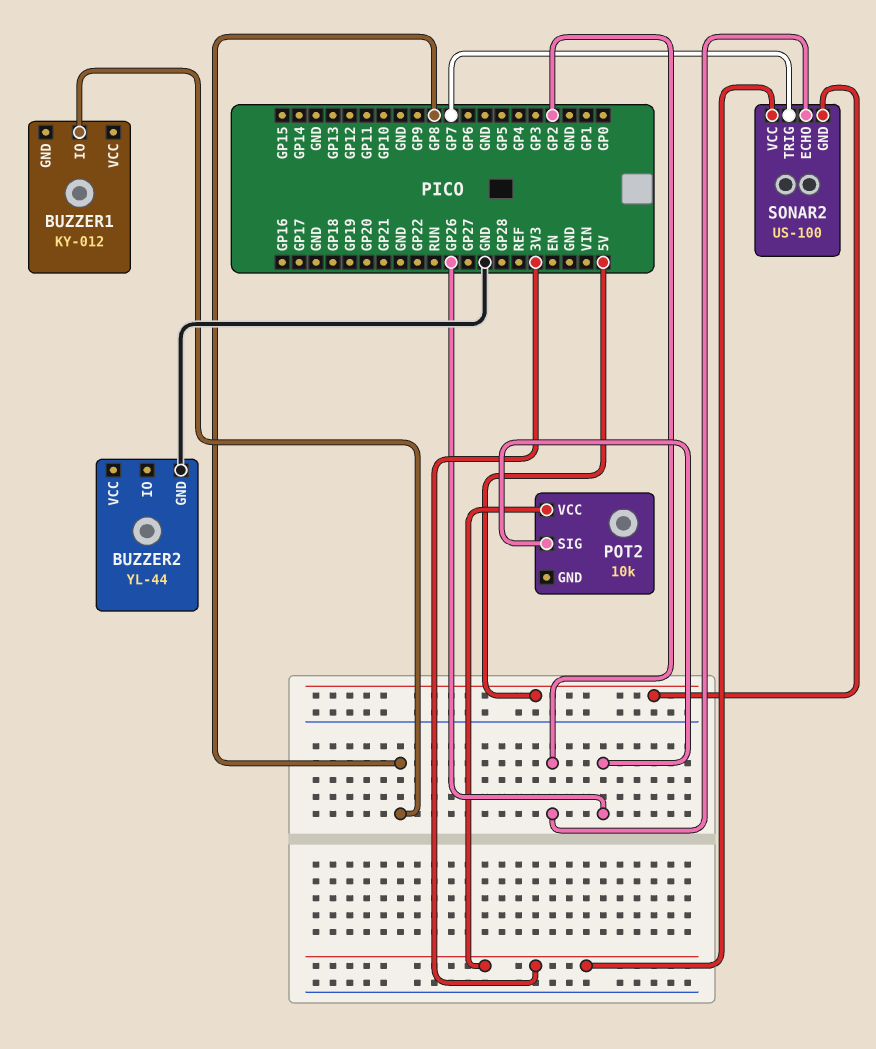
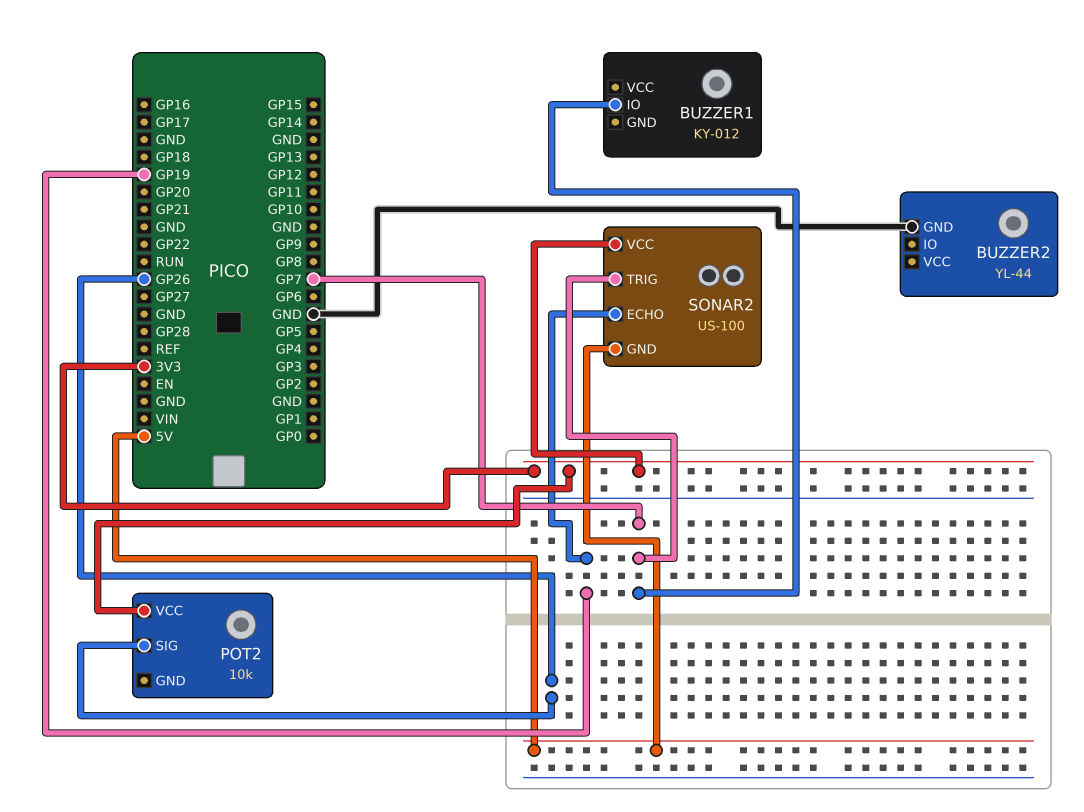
BUZZER1 pin IO: GP8 -> GP7
SONAR2 pin ECHO: GP2 -> GP19

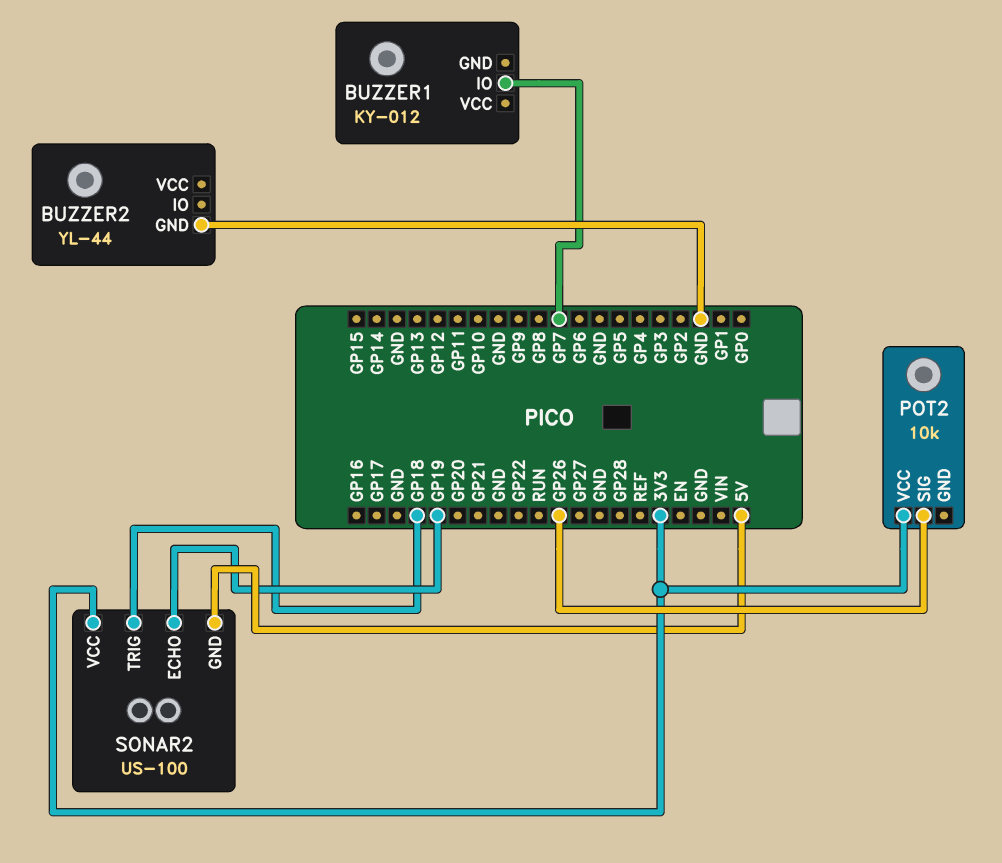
SONAR2 pin TRIG: GP7 -> GP18

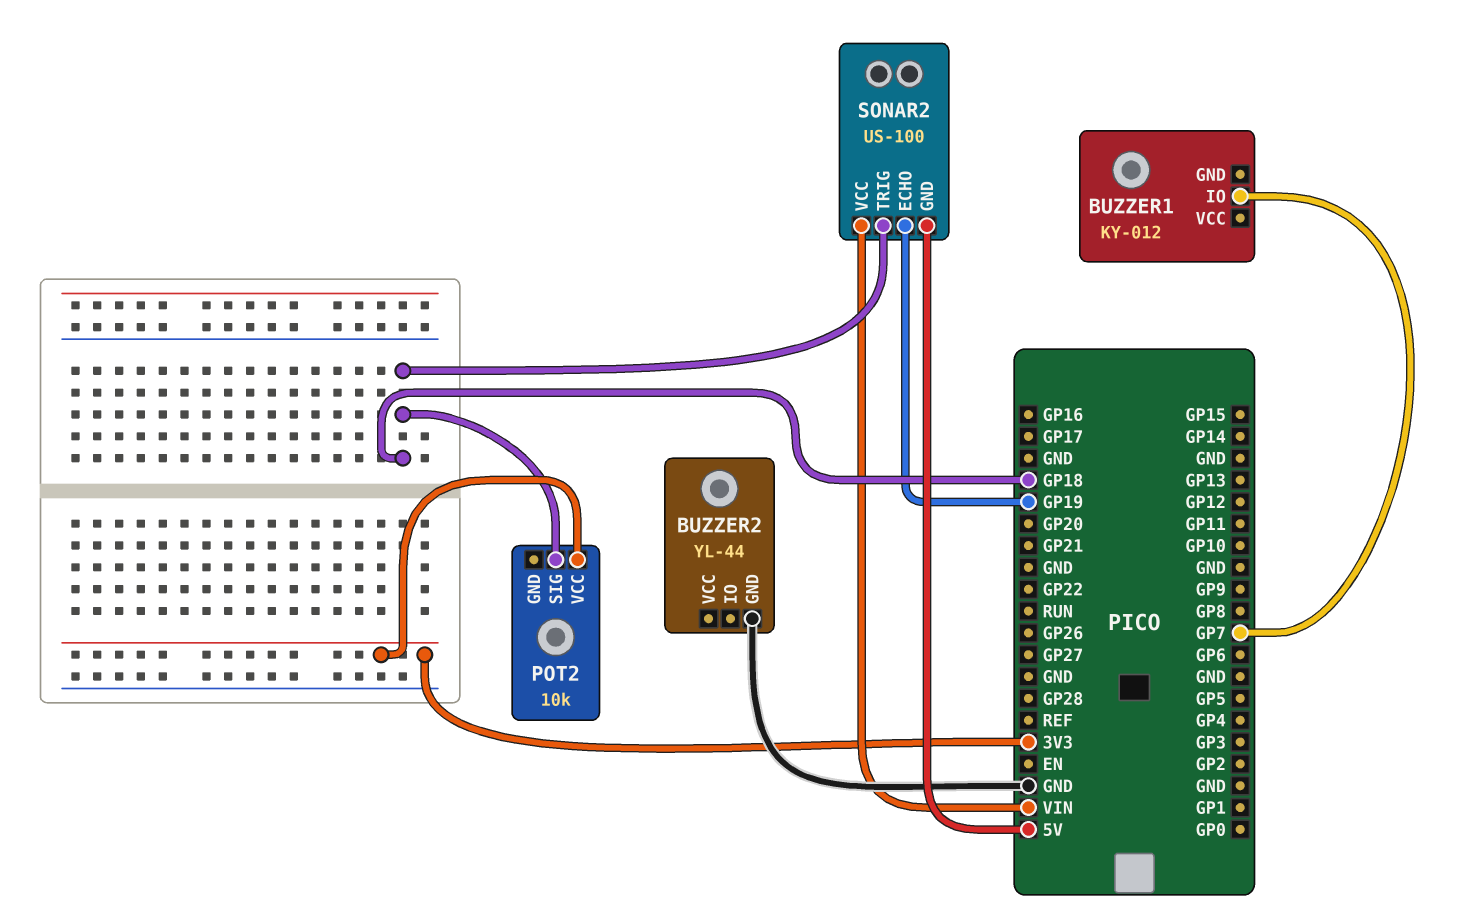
POT2 pin SIG: GP26 -> GP18
SONAR2 pin VCC: 3V3 -> VIN

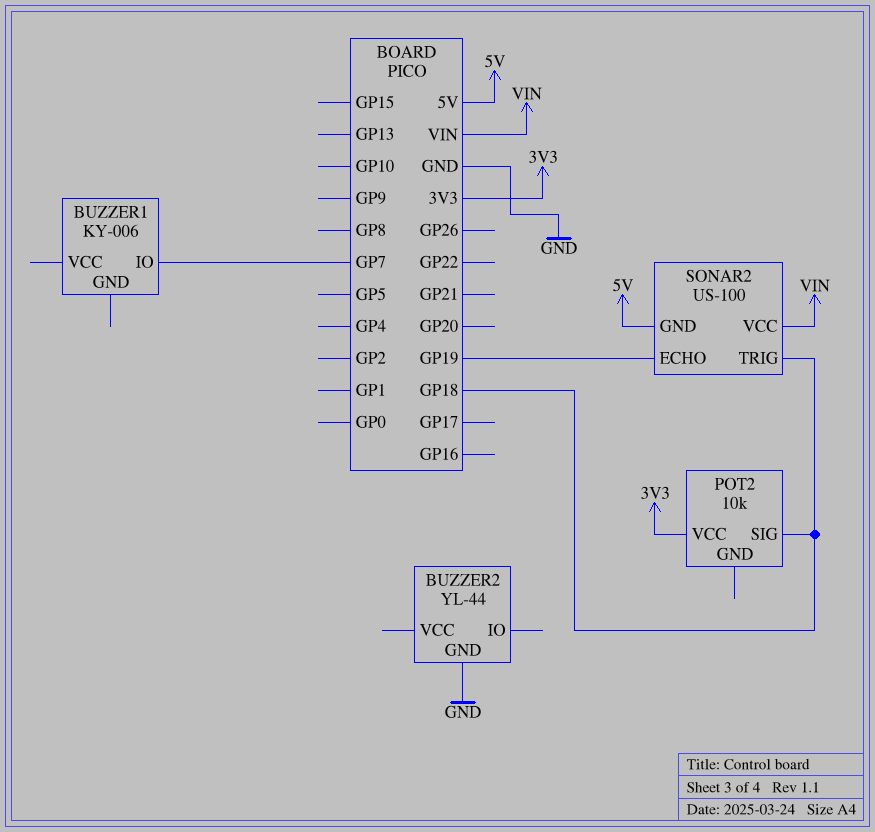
BUZZER1: KY-012 -> KY-006

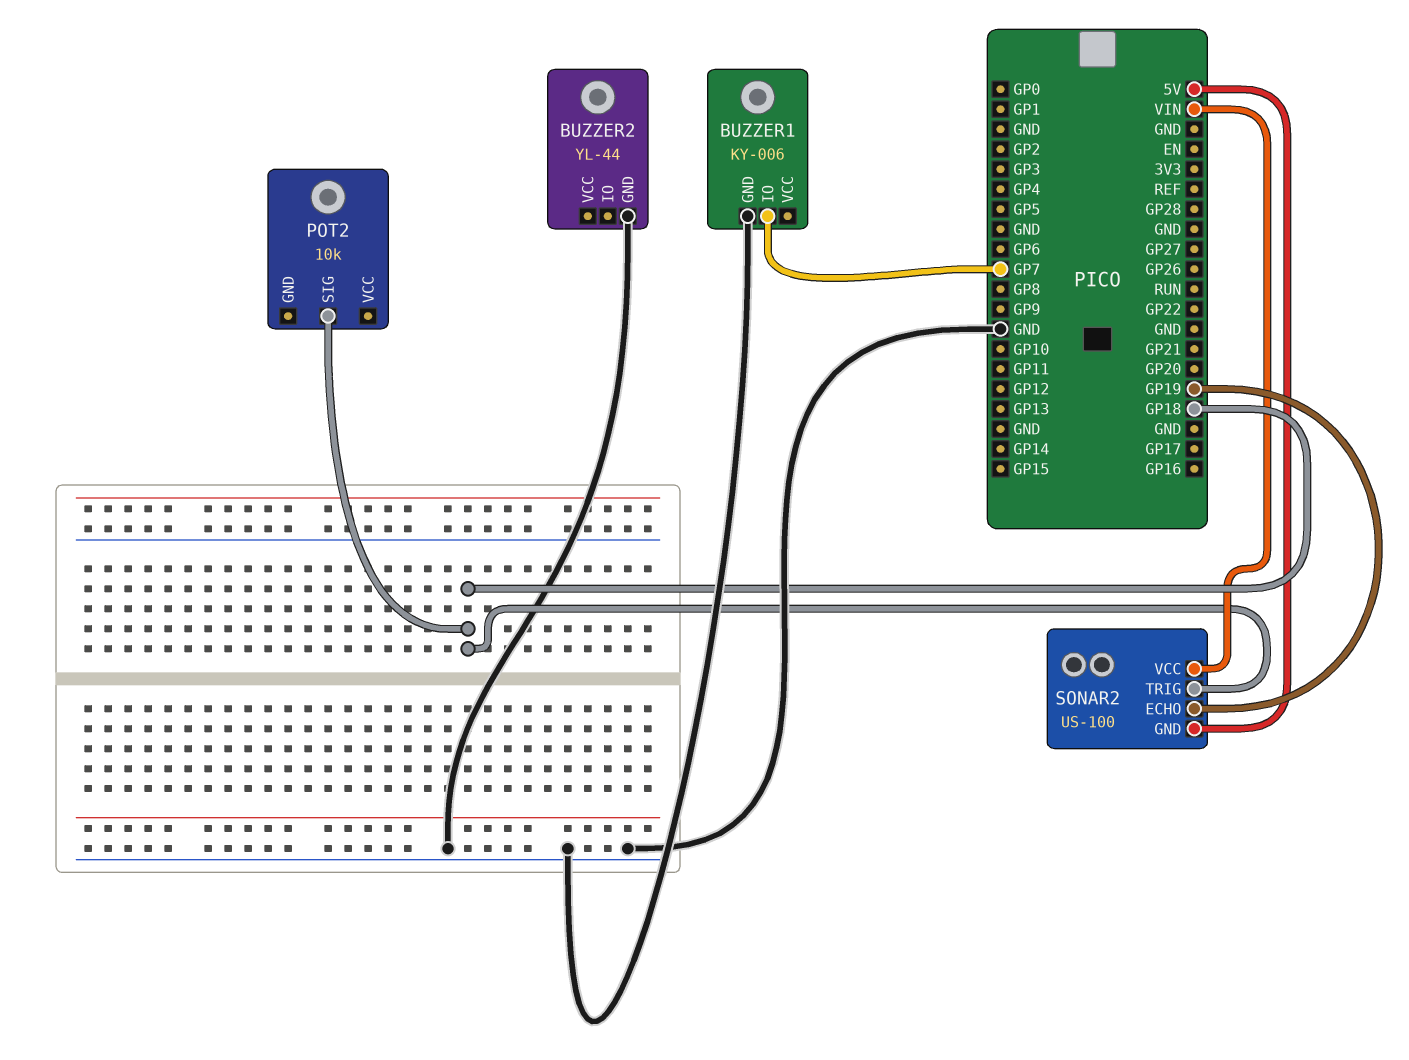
BUZZER1 pin GND: none -> GND
POT2 pin VCC: 3V3 -> none

